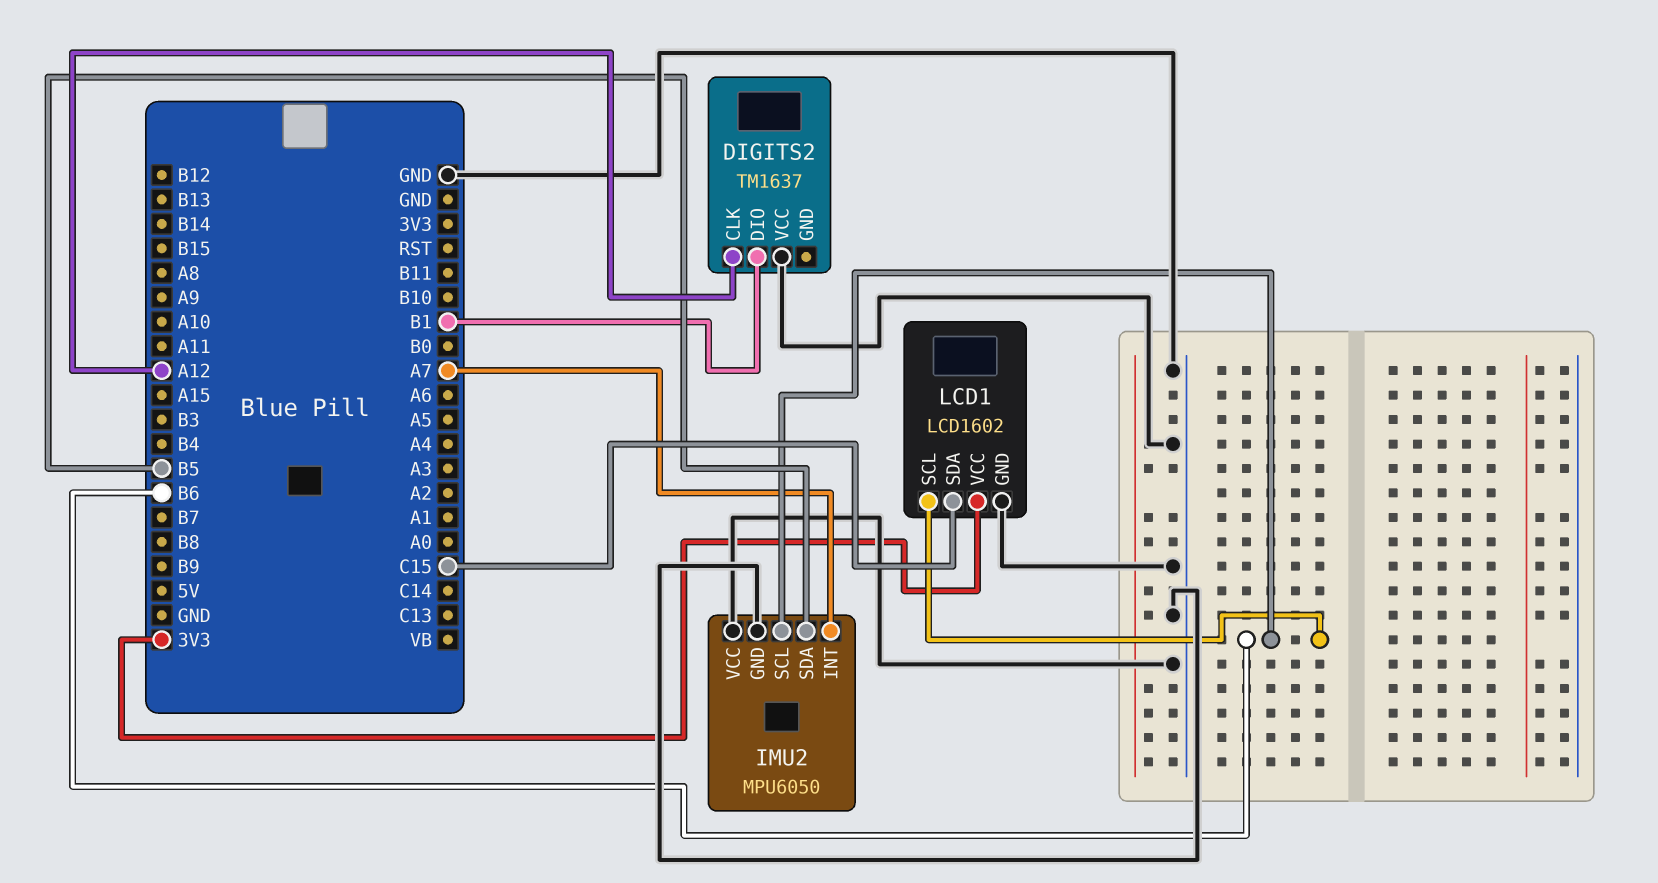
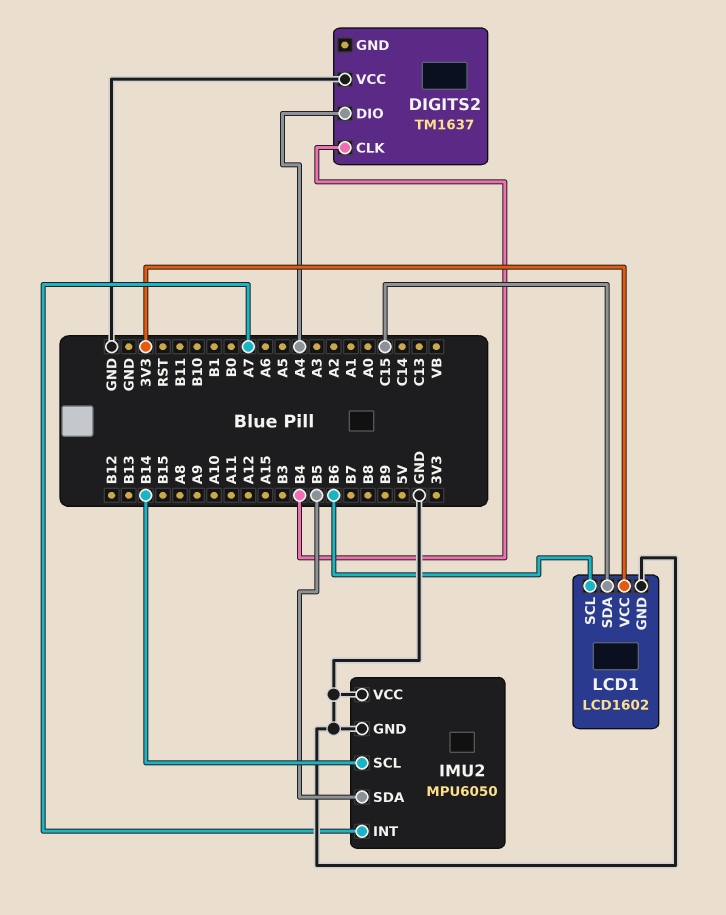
DIGITS2 pin CLK: A12 -> B4
DIGITS2 pin DIO: B1 -> A4
IMU2 pin SCL: B6 -> B14

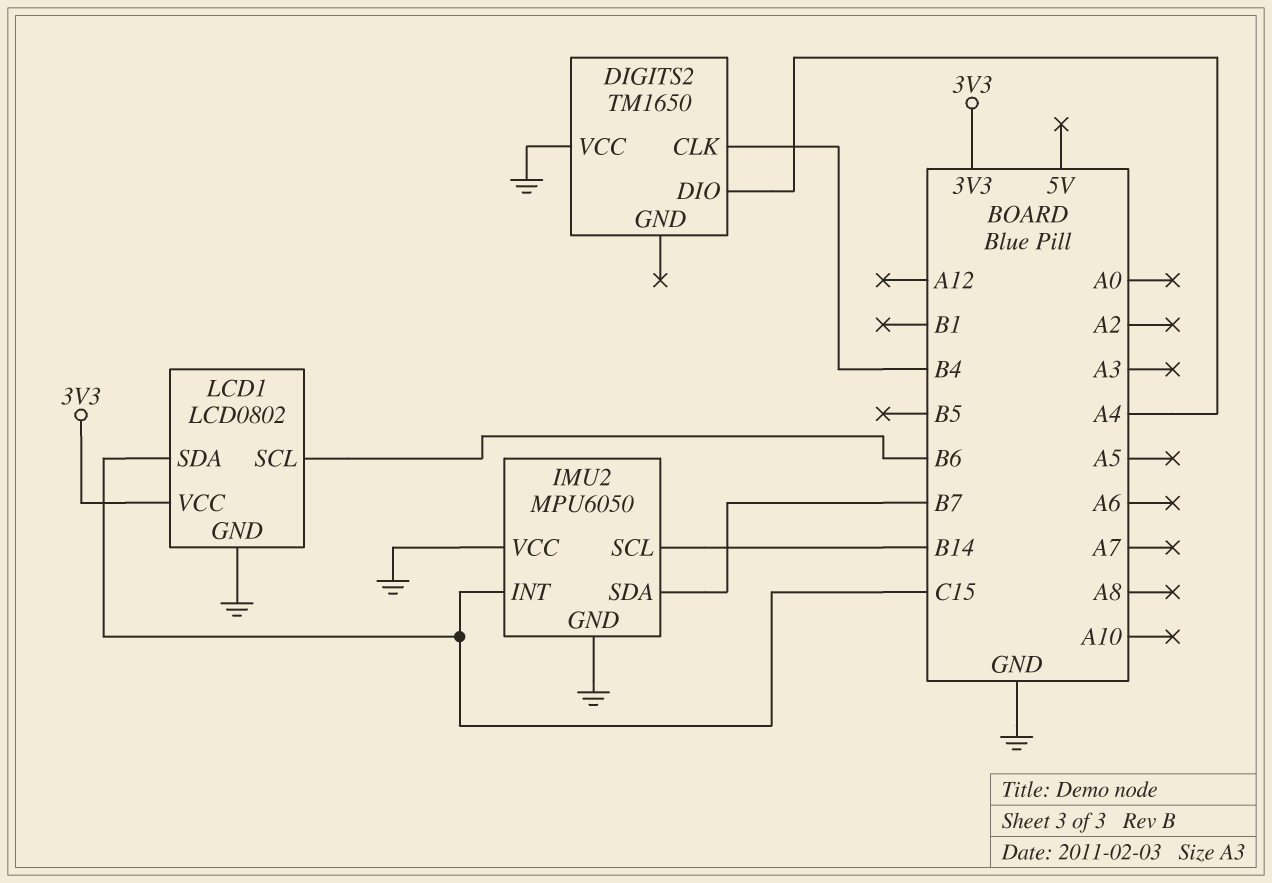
DIGITS2: TM1637 -> TM1650
IMU2 pin INT: A7 -> C15
IMU2 pin SDA: B5 -> B7
LCD1: LCD1602 -> LCD0802

